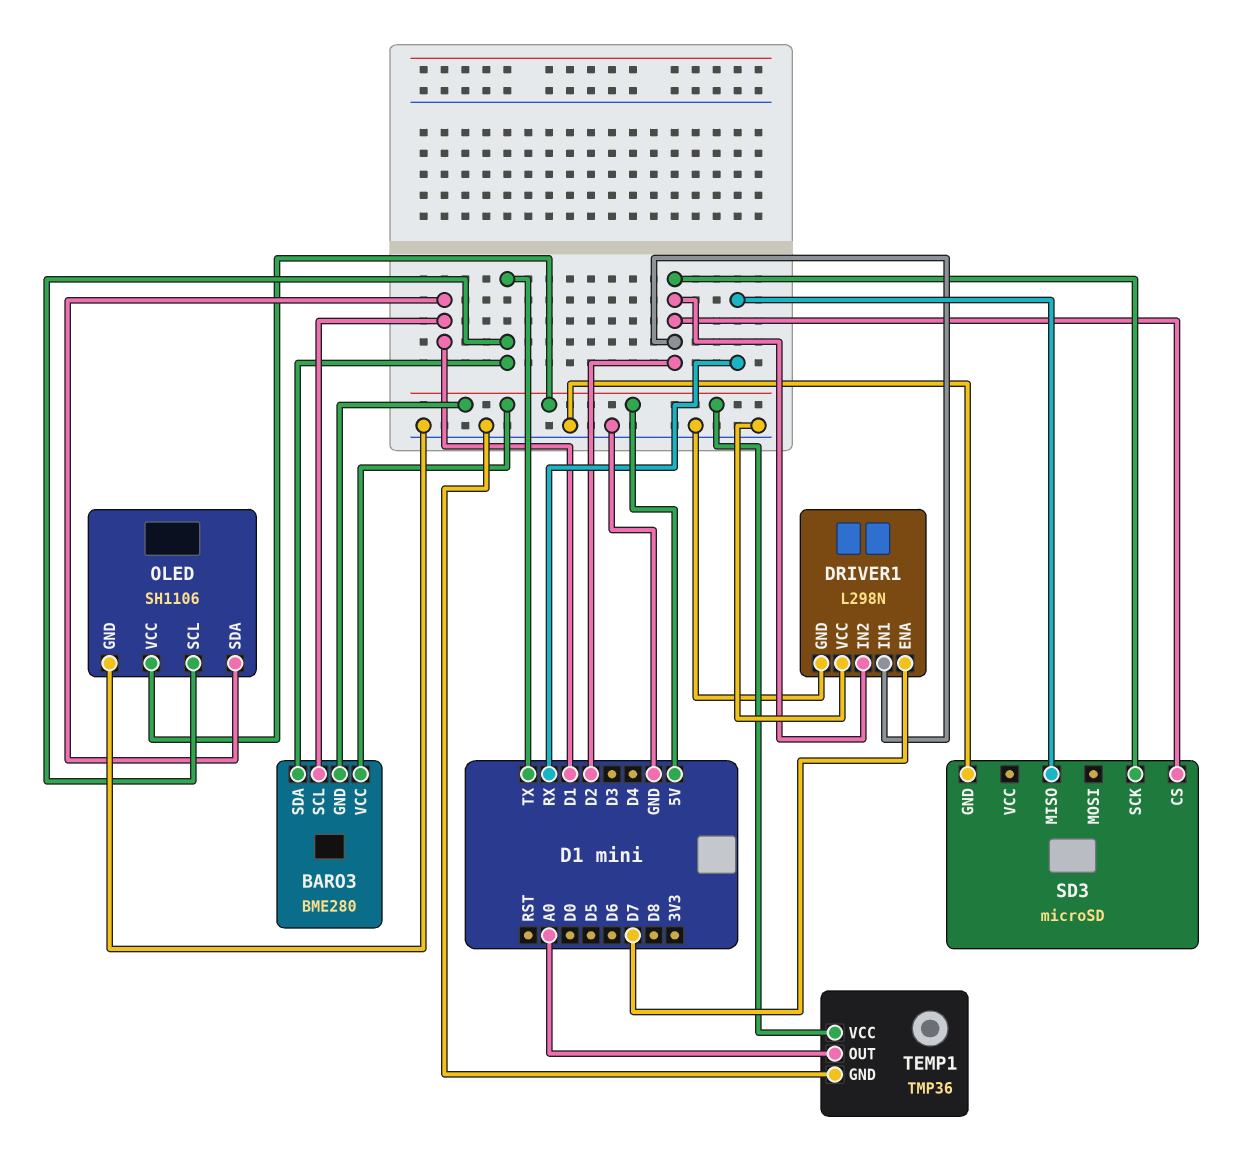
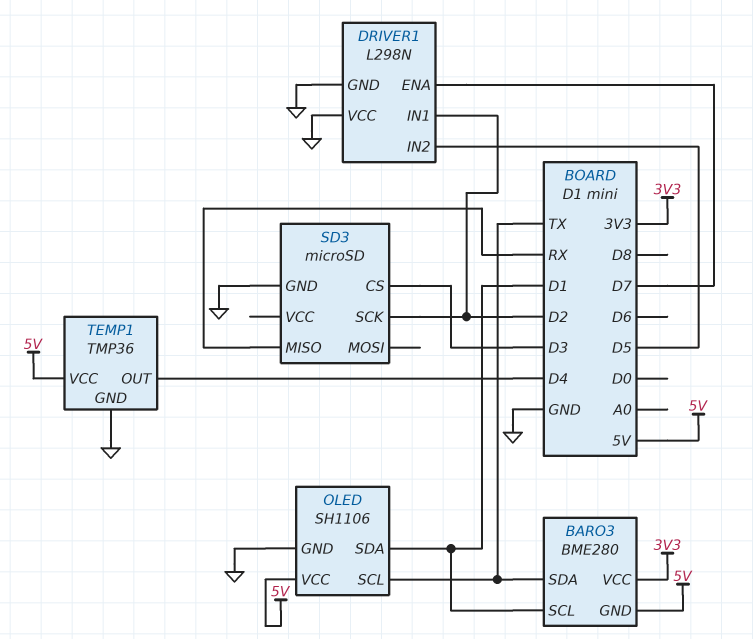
BARO3 pin VCC: 5V -> 3V3
DRIVER1 pin IN2: D2 -> D5
SD3 pin CS: D2 -> D3
TEMP1 pin OUT: A0 -> D4

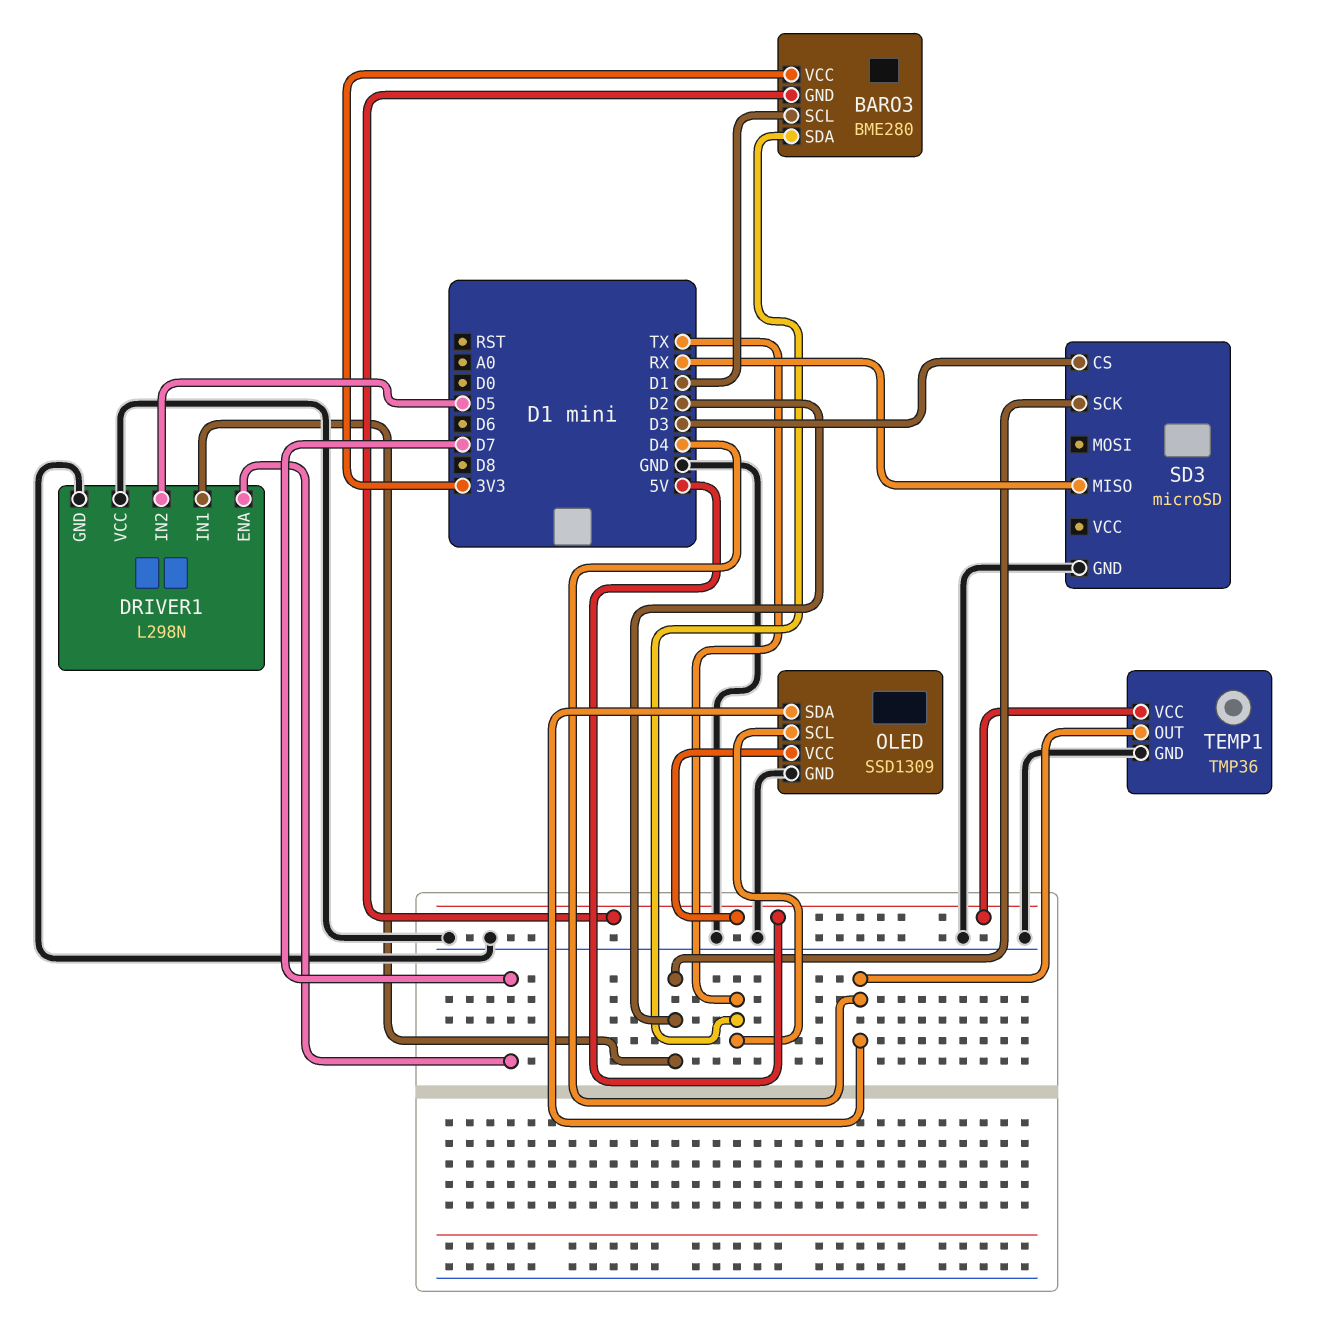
OLED: SH1106 -> SSD1309
OLED pin SDA: D1 -> D4

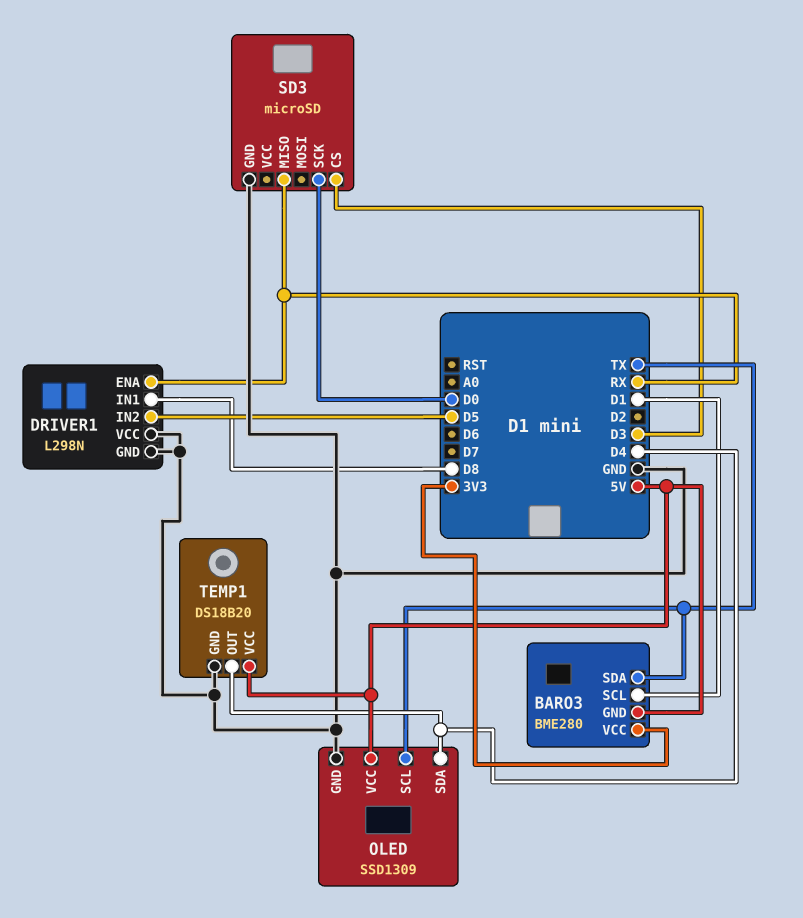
DRIVER1 pin ENA: D7 -> RX
DRIVER1 pin IN1: D2 -> D8
SD3 pin SCK: D2 -> D0
TEMP1: TMP36 -> DS18B20

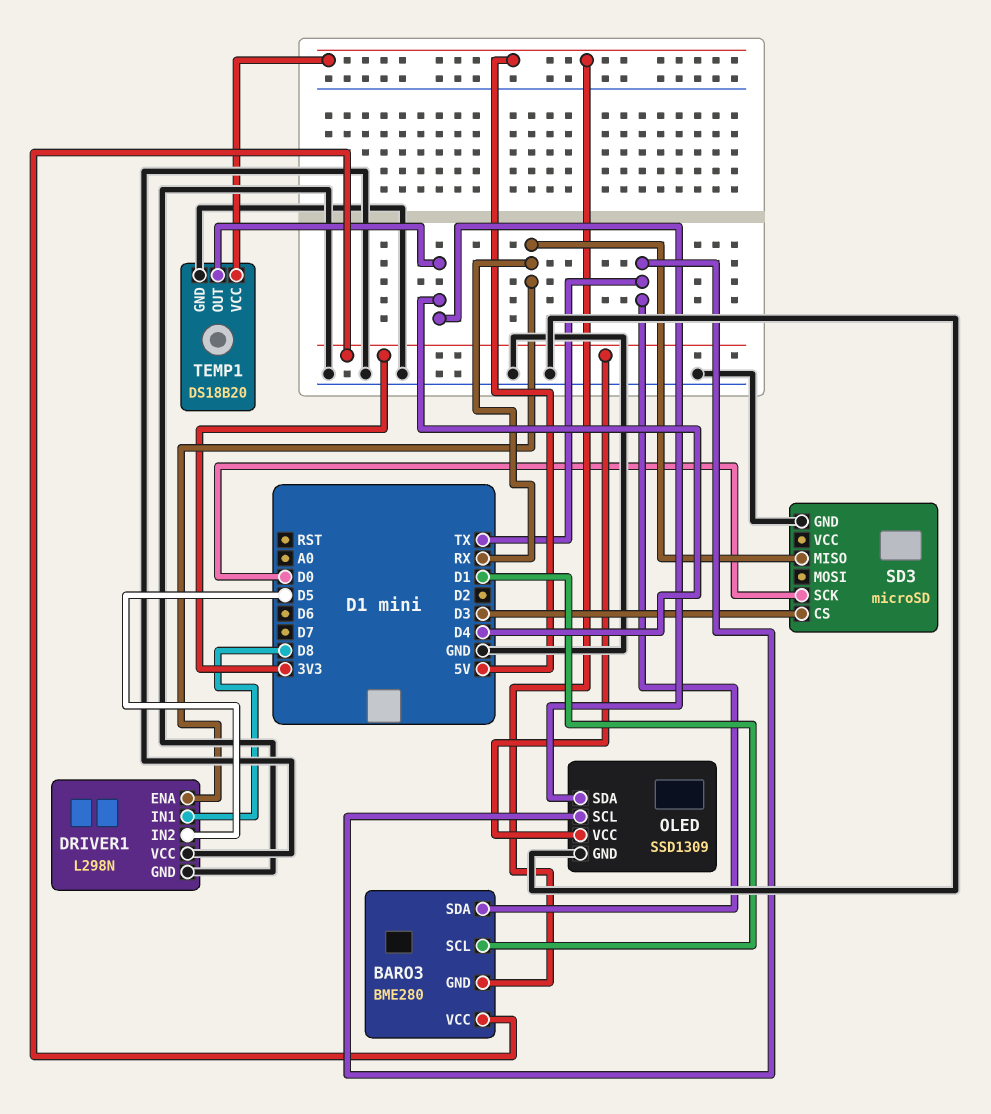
OLED pin VCC: 5V -> 3V3

